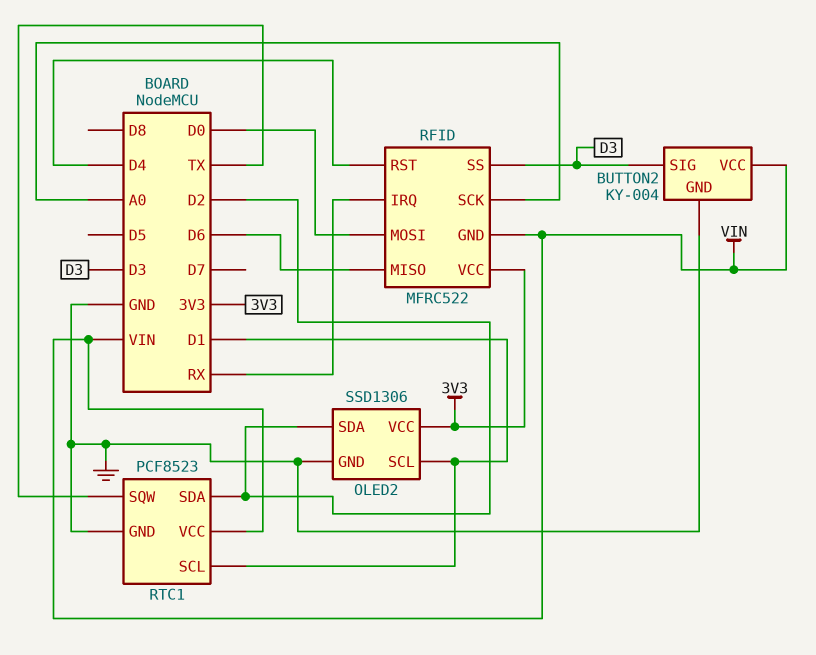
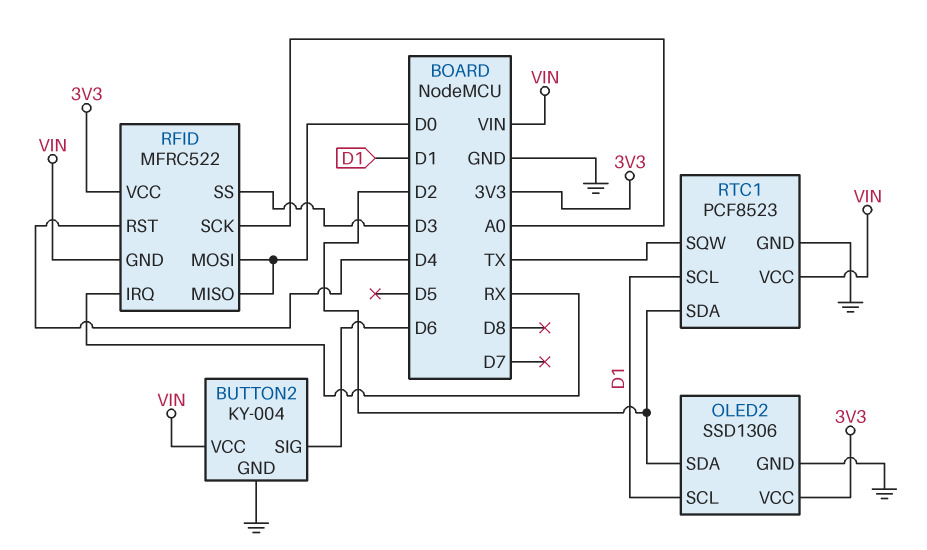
BUTTON2 pin SIG: D3 -> D6
RFID pin MISO: D6 -> D0

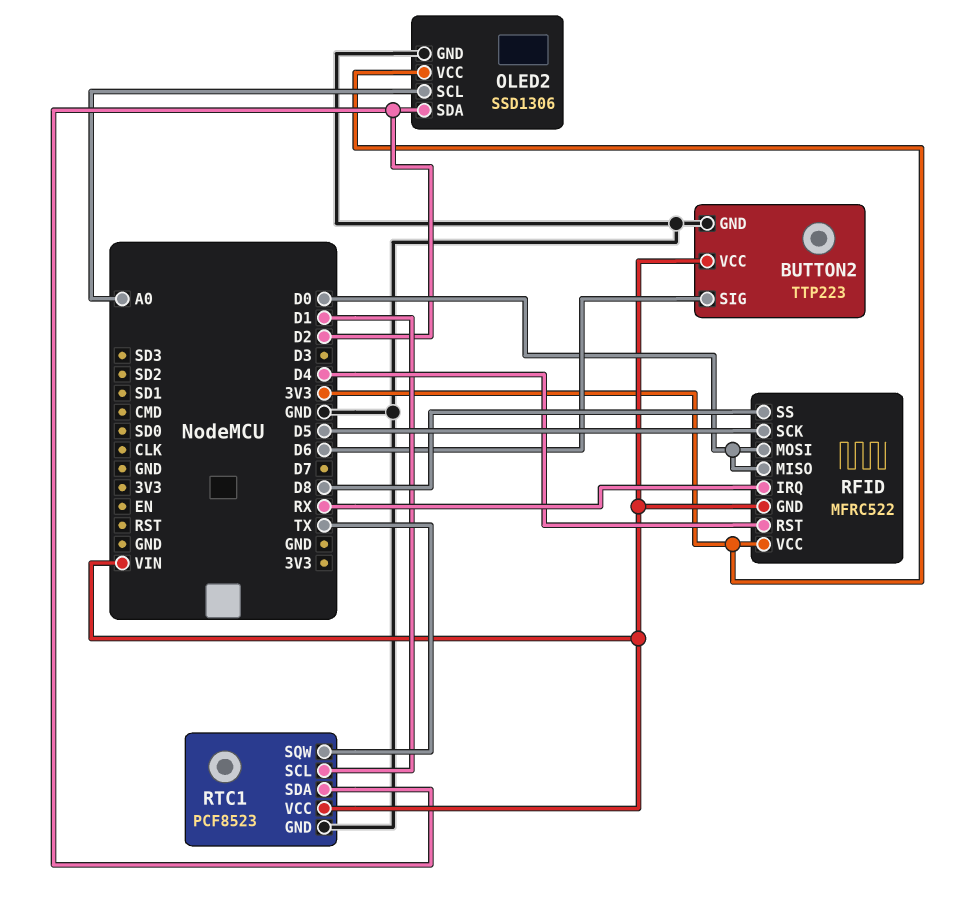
BUTTON2: KY-004 -> TTP223
OLED2 pin SCL: D1 -> A0
RFID pin SCK: A0 -> D5
RFID pin SS: D3 -> D8

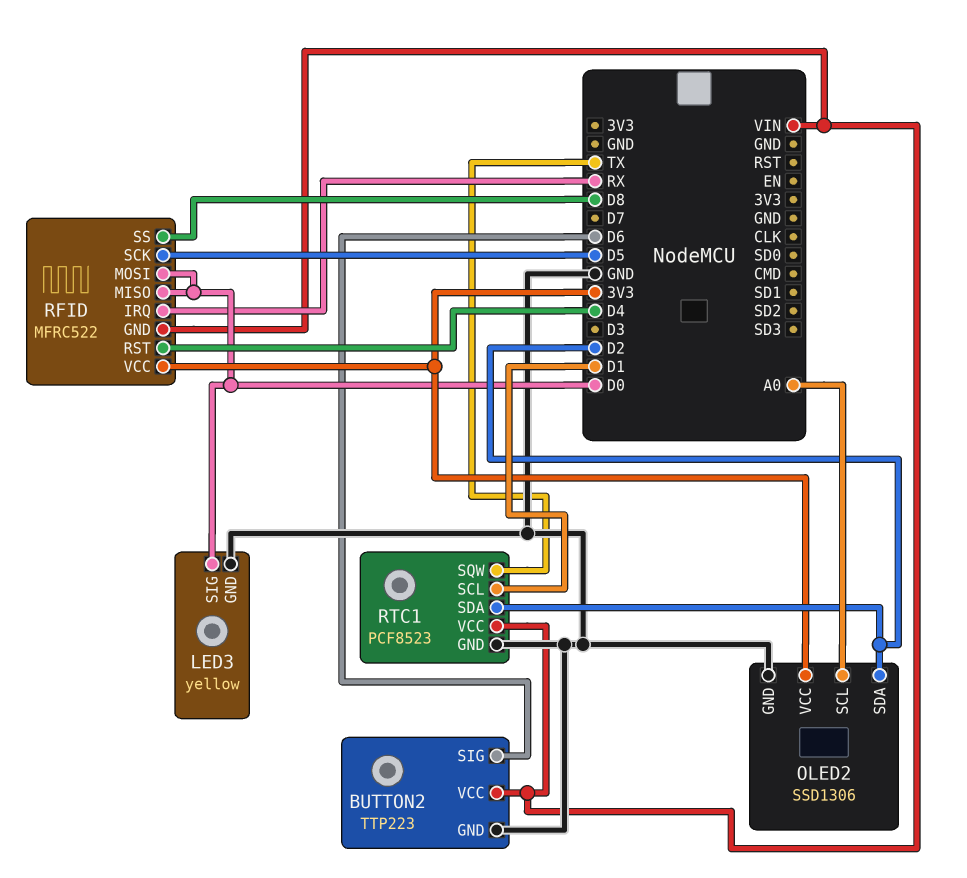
LED3: none -> yellow
LED3 pin GND: none -> GND
LED3 pin SIG: none -> D0

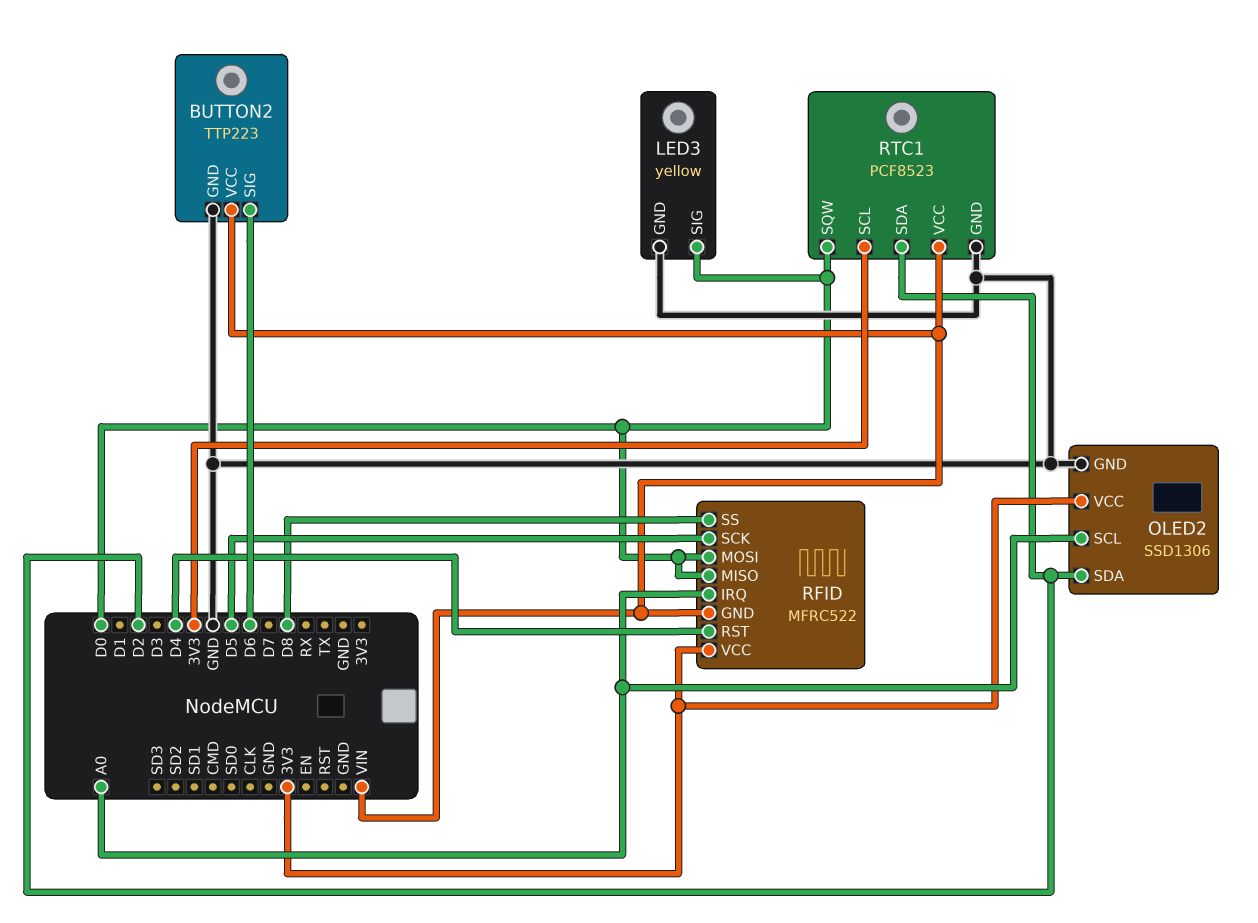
RFID pin IRQ: RX -> A0
RTC1 pin SCL: D1 -> 3V3
RTC1 pin SQW: TX -> D0

